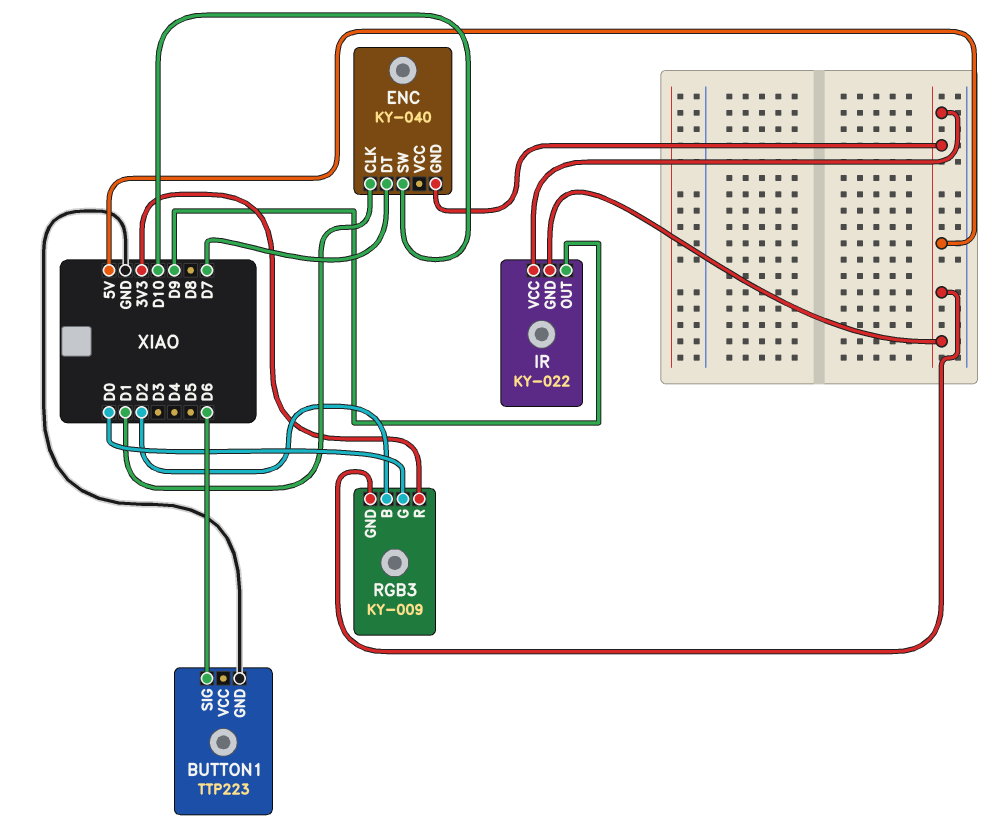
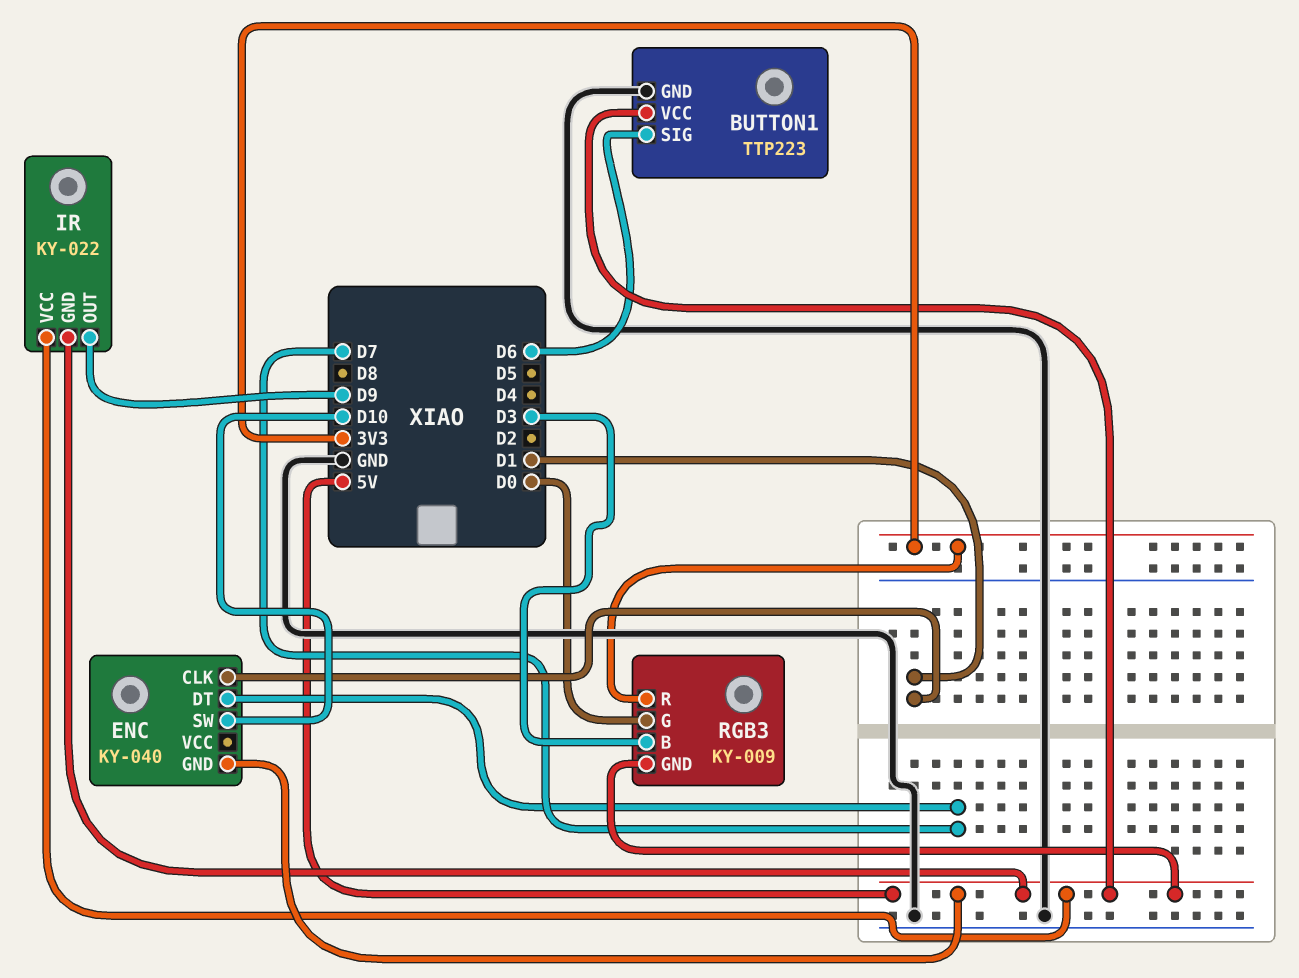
BUTTON1 pin VCC: none -> 5V
RGB3 pin B: D2 -> D3

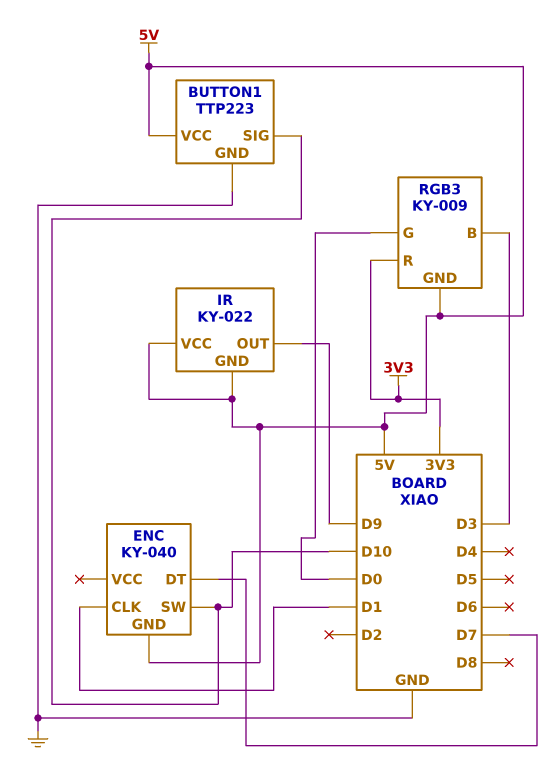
BUTTON1 pin SIG: D6 -> D10

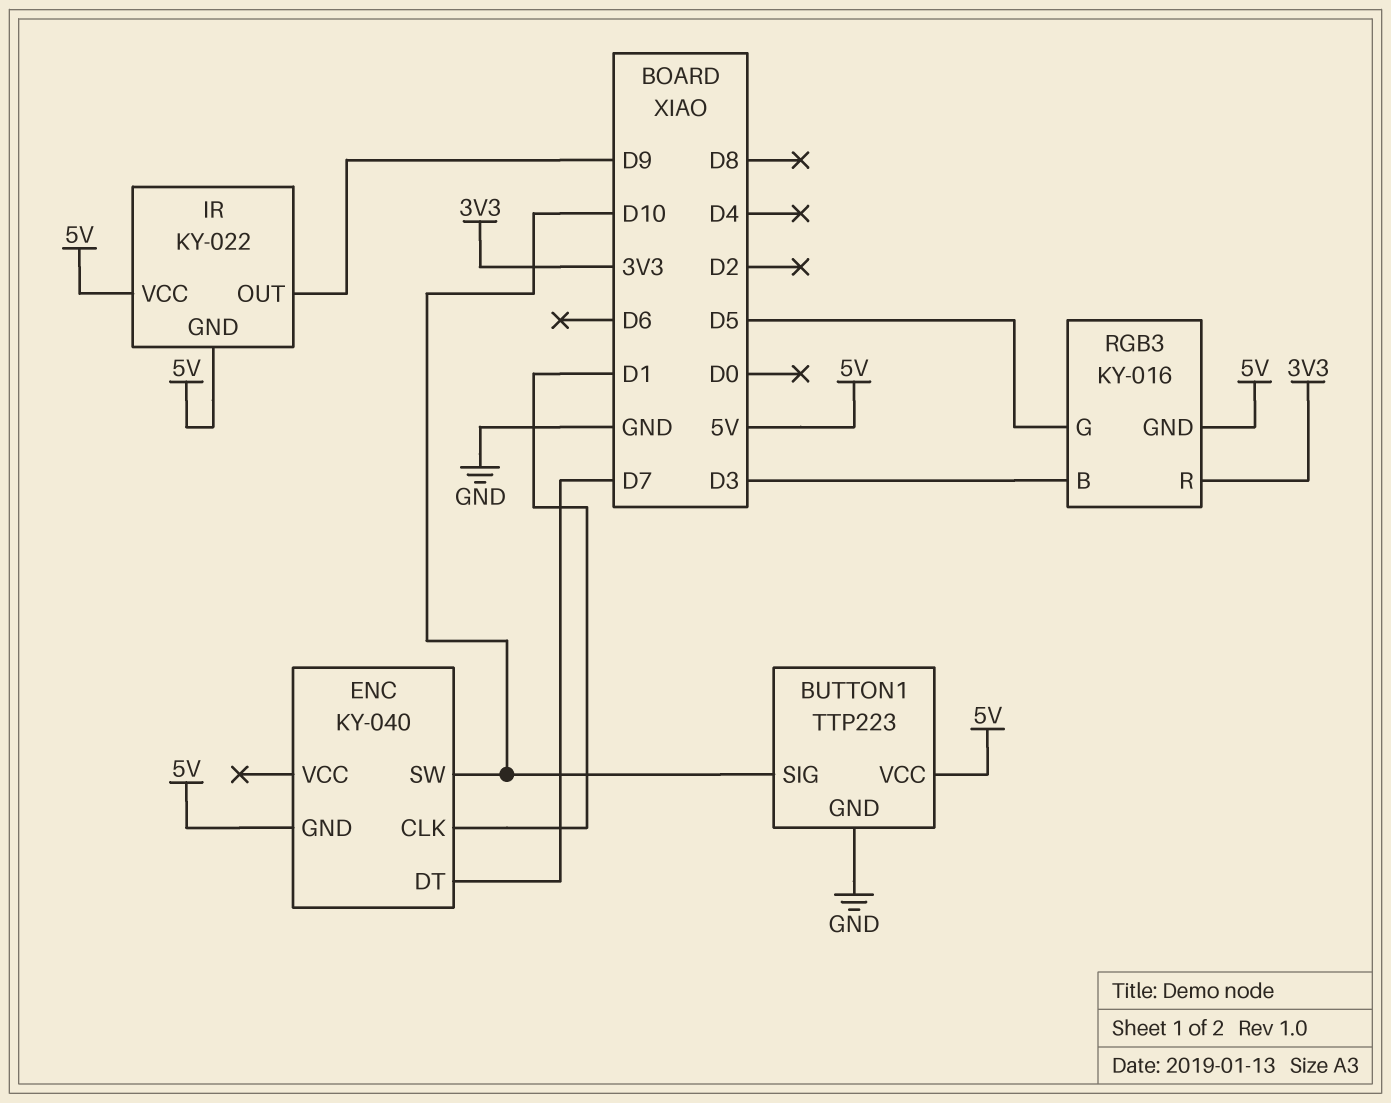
RGB3: KY-009 -> KY-016
RGB3 pin G: D0 -> D5

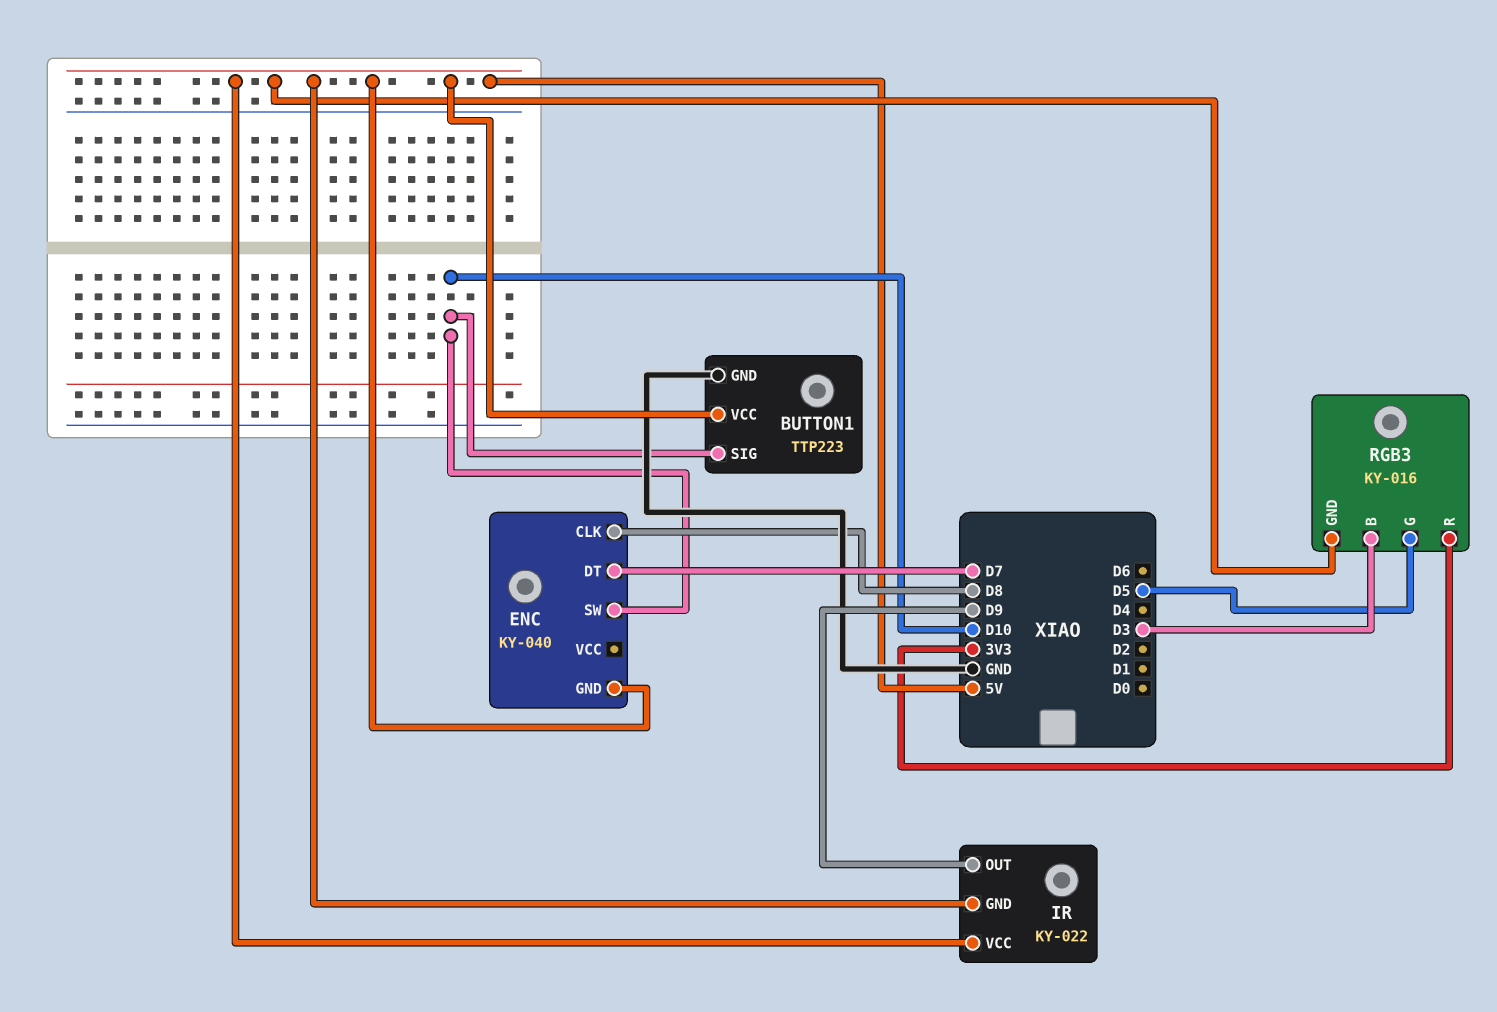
ENC pin CLK: D1 -> D8

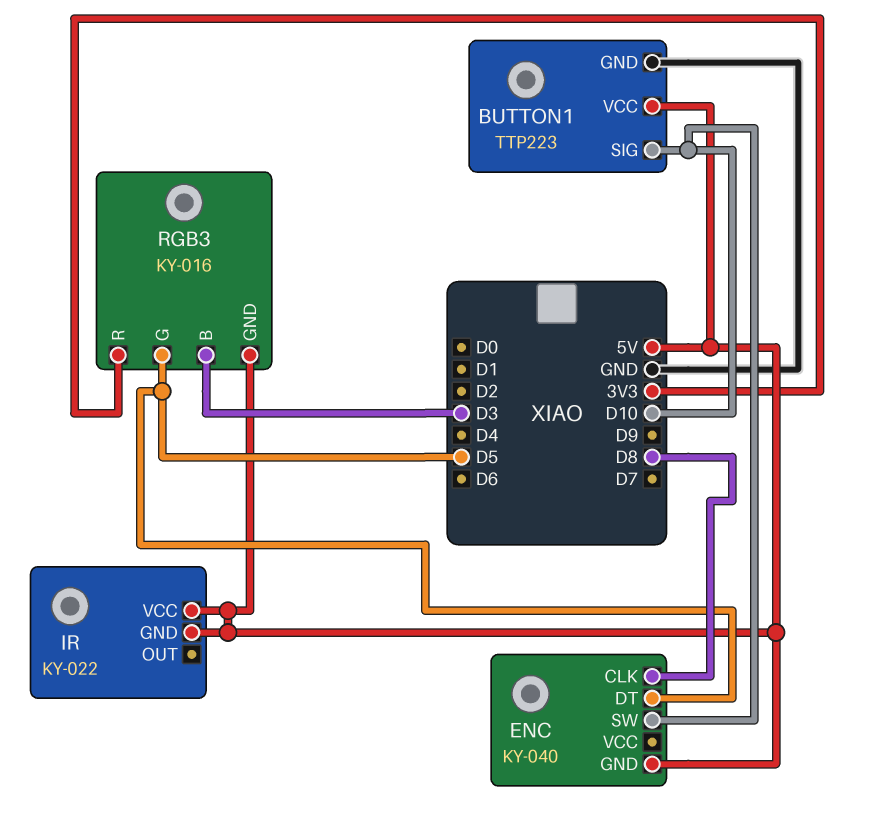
ENC pin DT: D7 -> D5
IR pin OUT: D9 -> none

